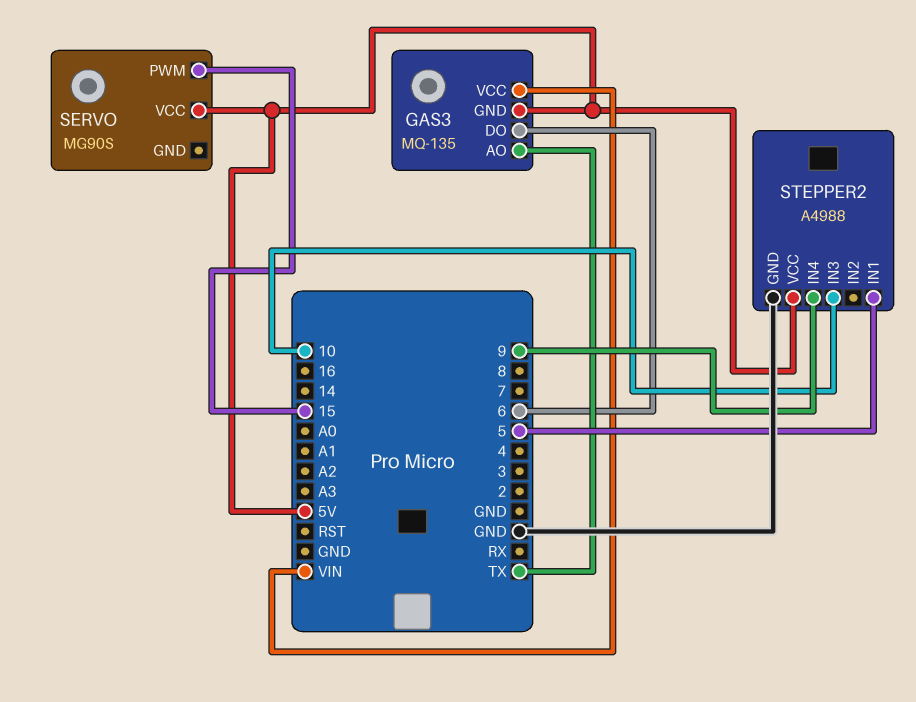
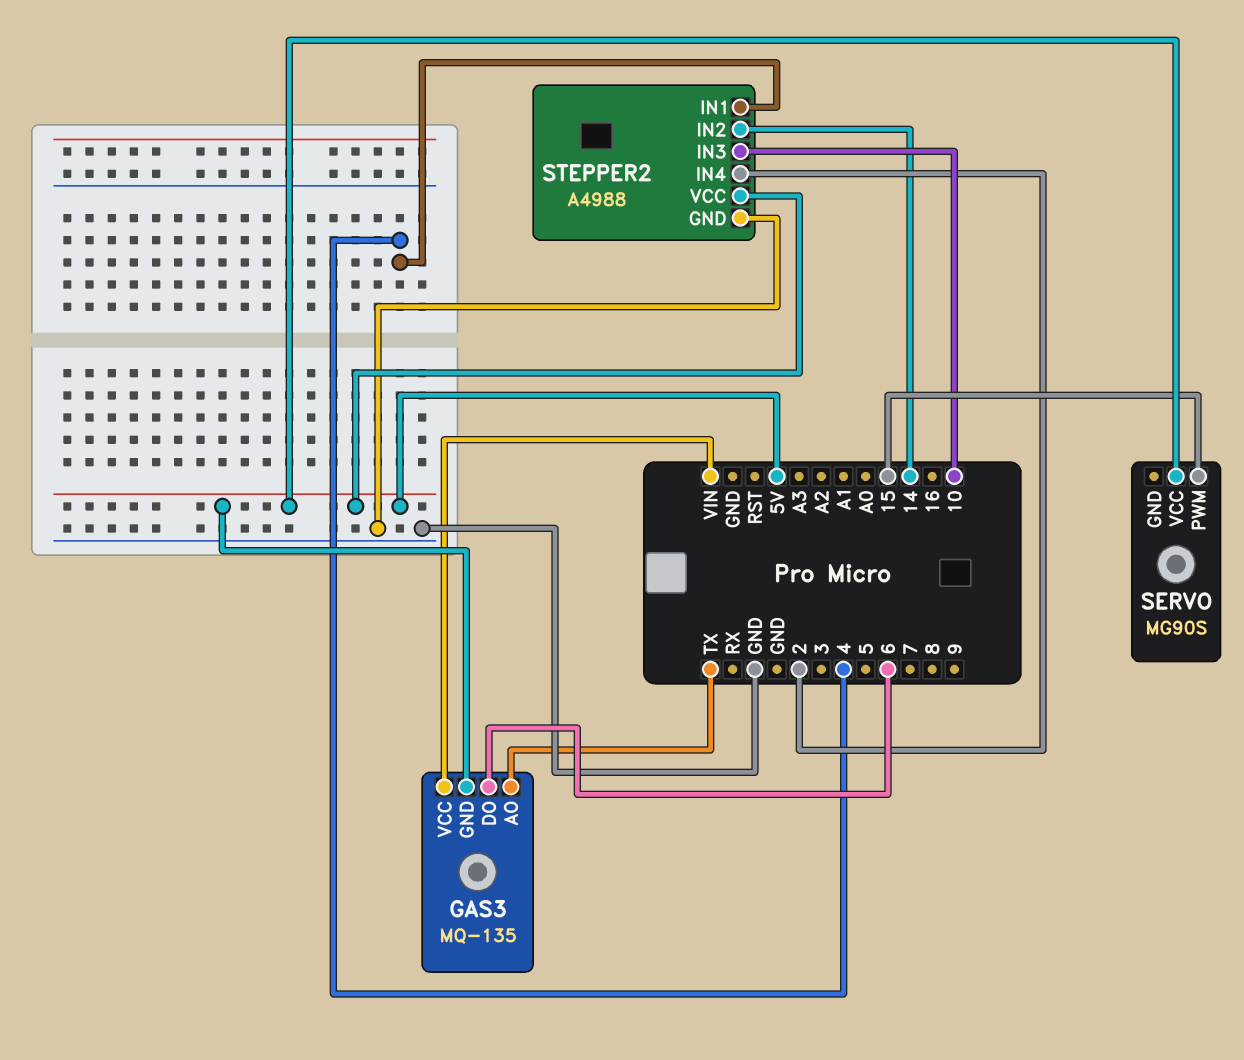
STEPPER2 pin IN1: 5 -> 4
STEPPER2 pin IN2: none -> 14
STEPPER2 pin IN4: 9 -> 2

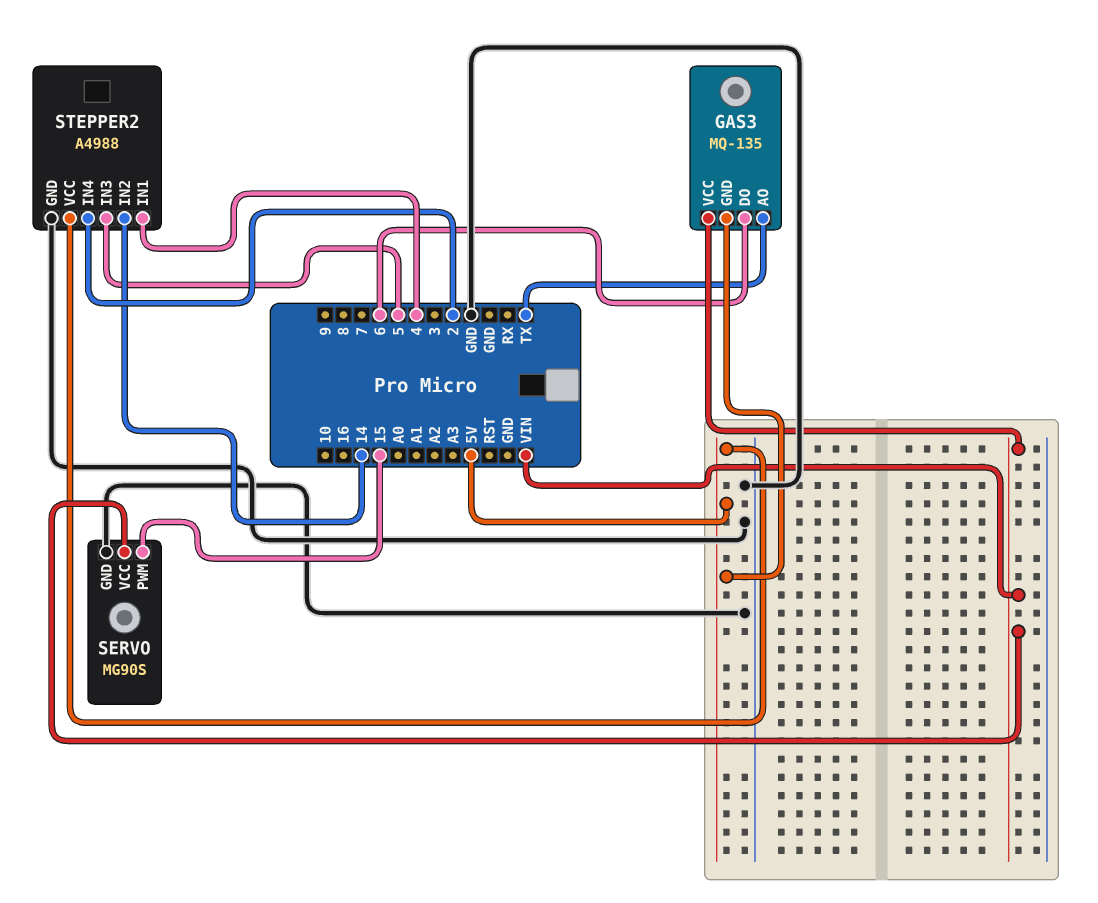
SERVO pin GND: none -> GND
SERVO pin VCC: 5V -> VIN
STEPPER2 pin IN3: 10 -> 5

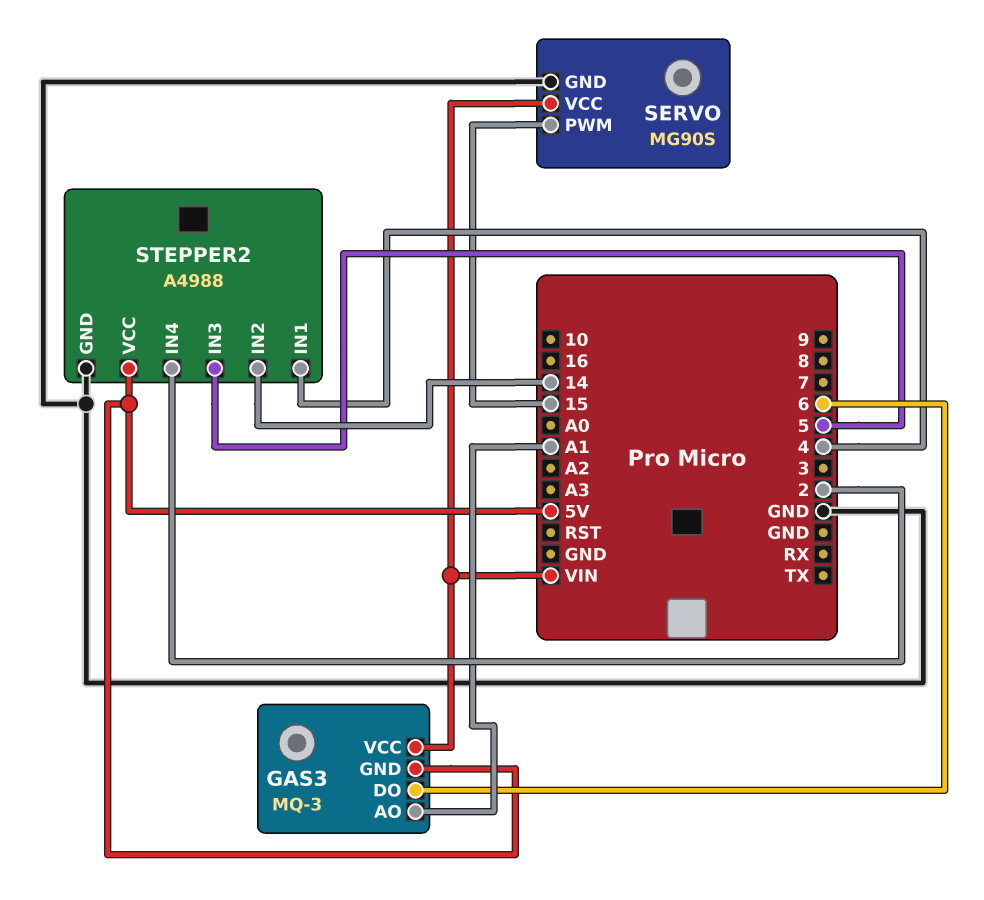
GAS3: MQ-135 -> MQ-3
GAS3 pin AO: TX -> A1

